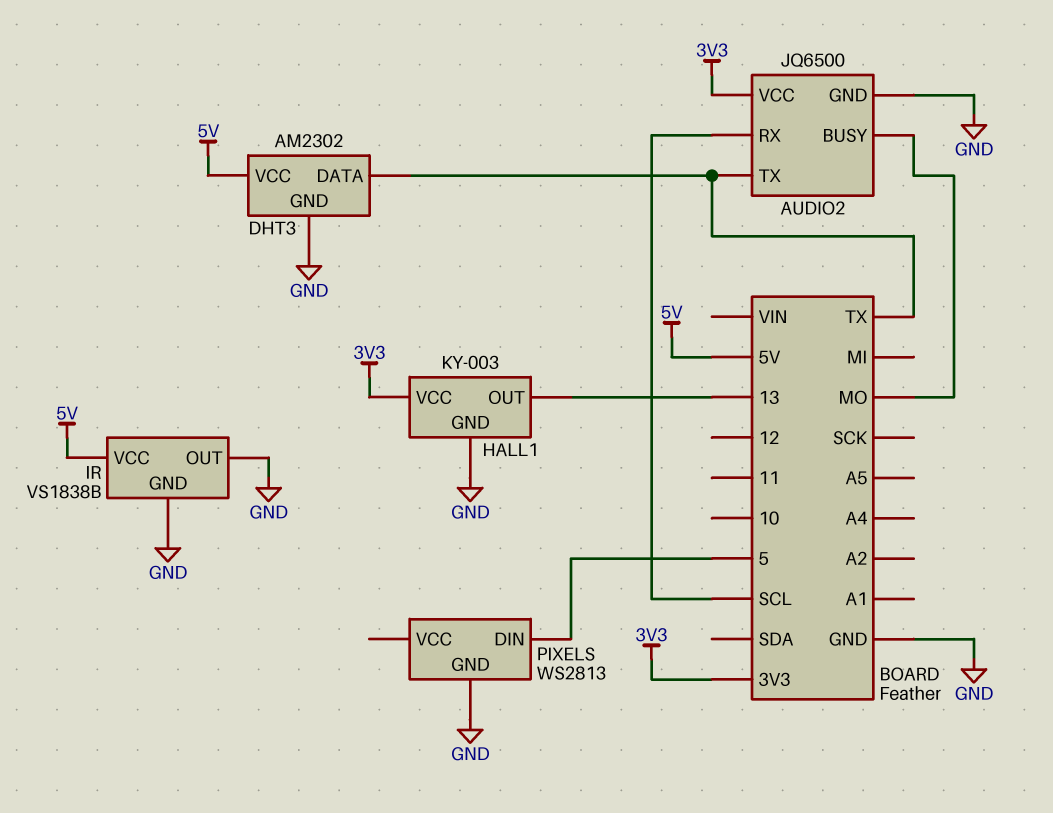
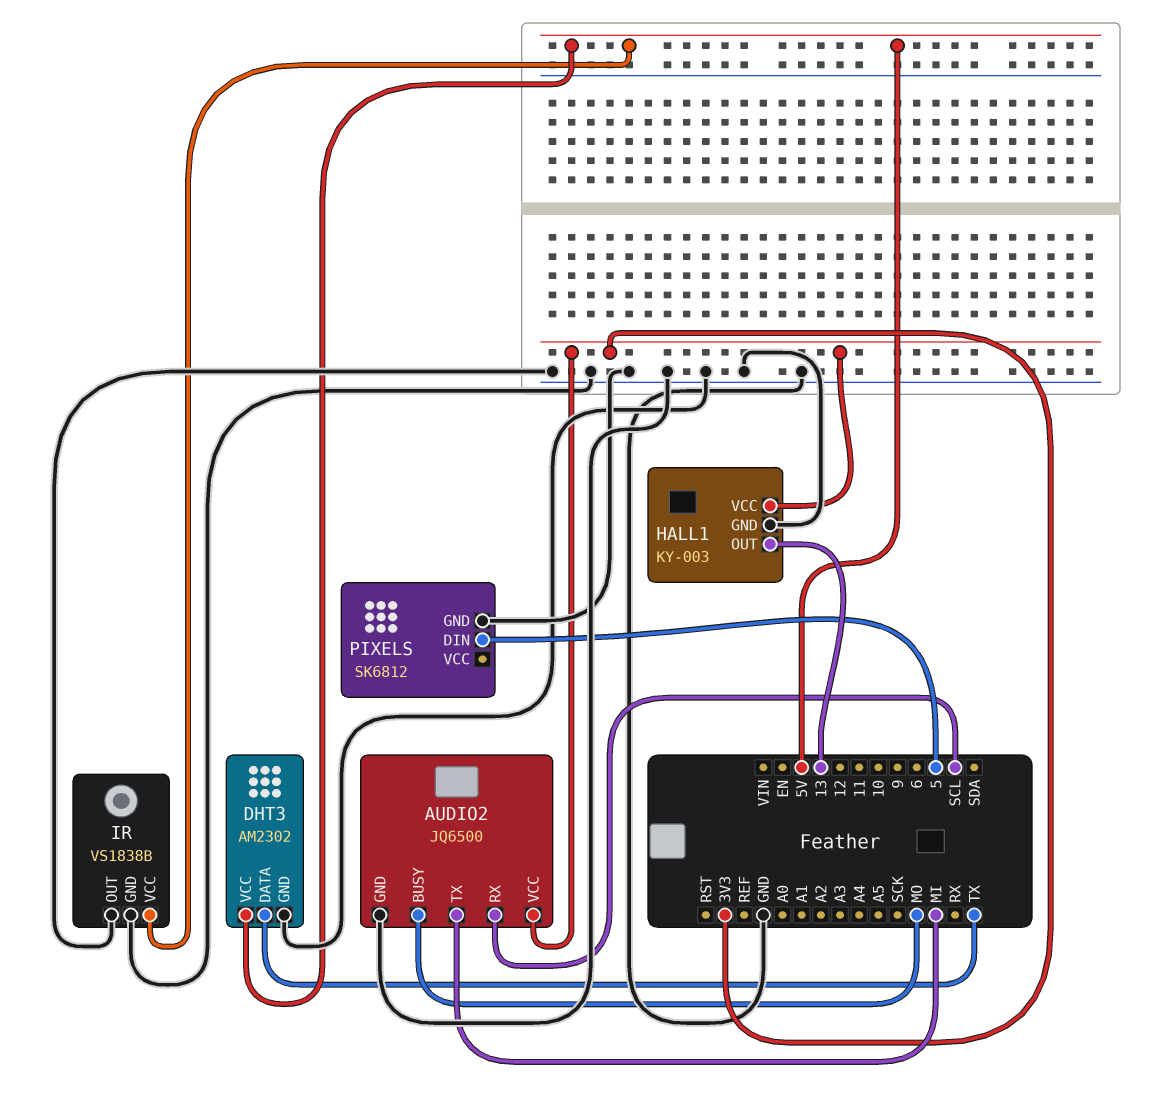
AUDIO2 pin TX: TX -> MI
PIXELS: WS2813 -> SK6812

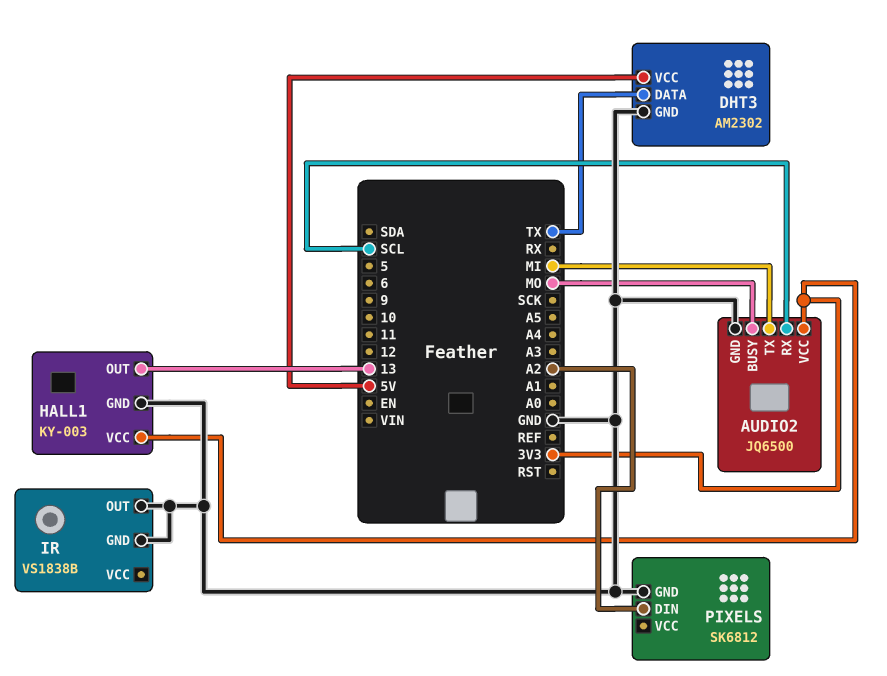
IR pin VCC: 5V -> none
PIXELS pin DIN: 5 -> A2

